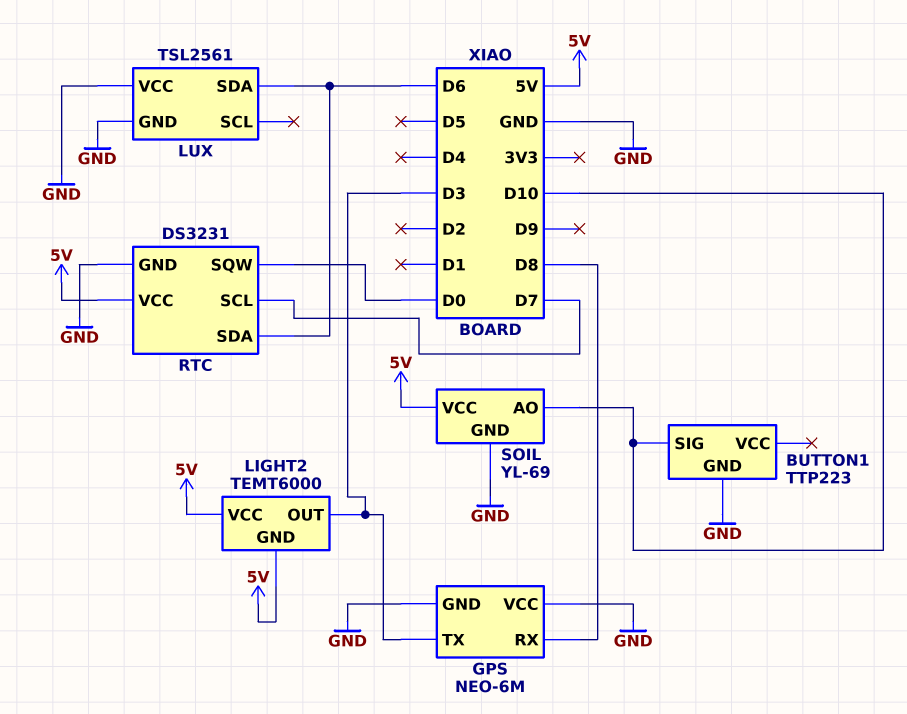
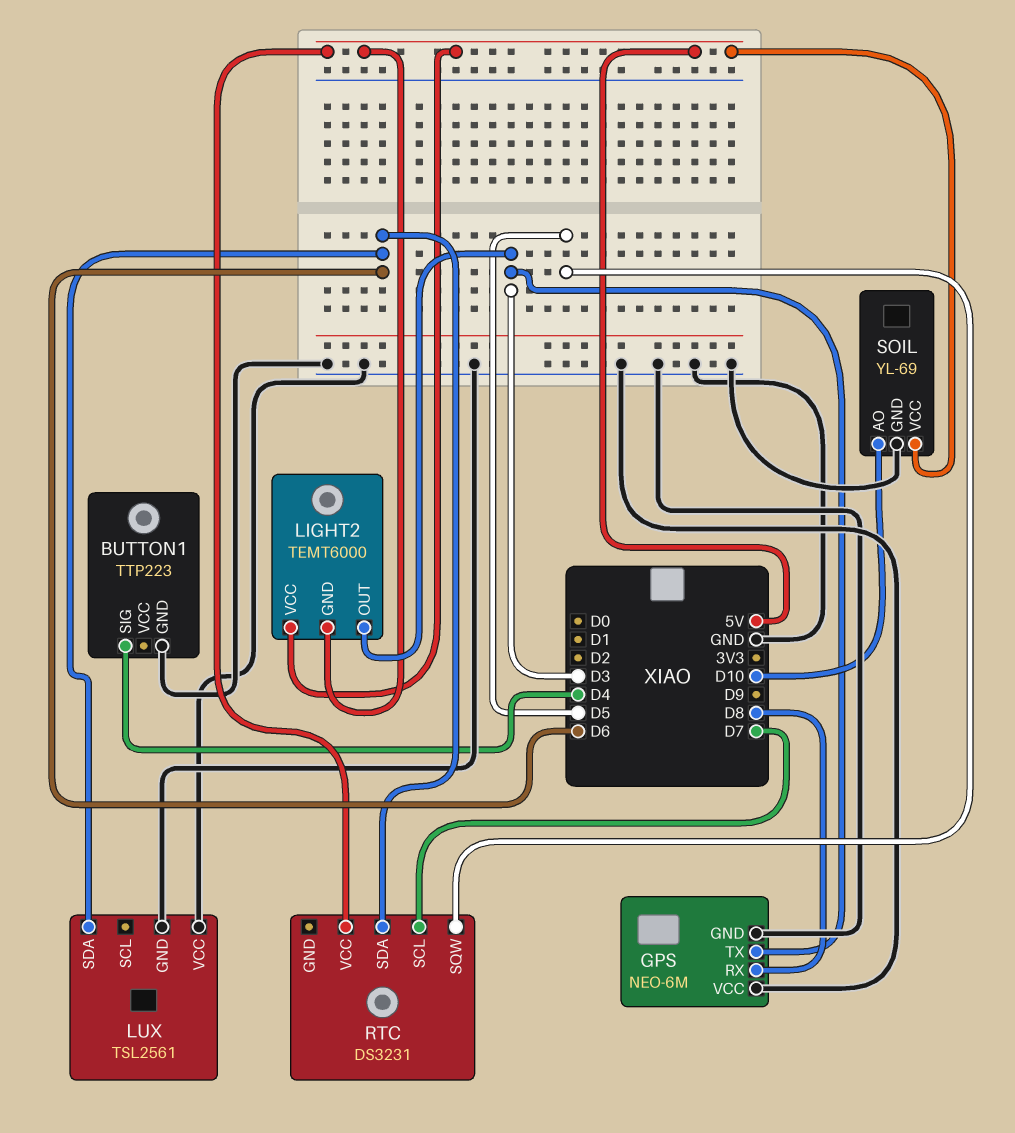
BUTTON1 pin SIG: D10 -> D4
RTC pin GND: GND -> none
RTC pin SQW: D0 -> D5

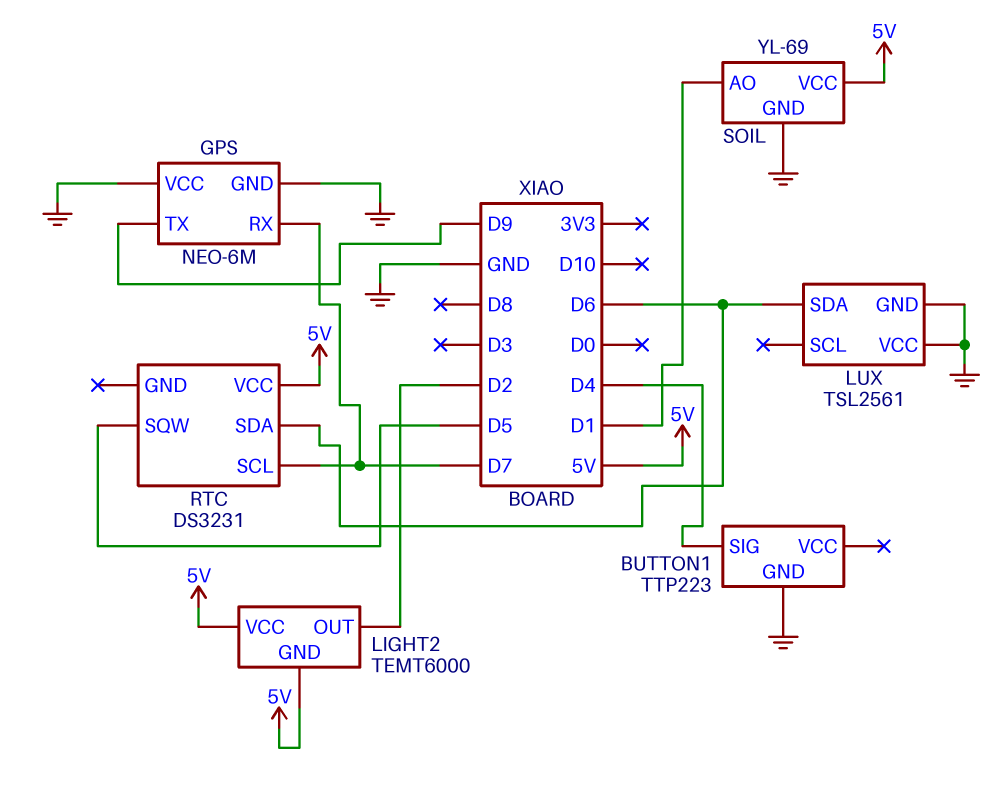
GPS pin RX: D8 -> D7
GPS pin TX: D3 -> D9
LIGHT2 pin OUT: D3 -> D2
SOIL pin AO: D10 -> D1

